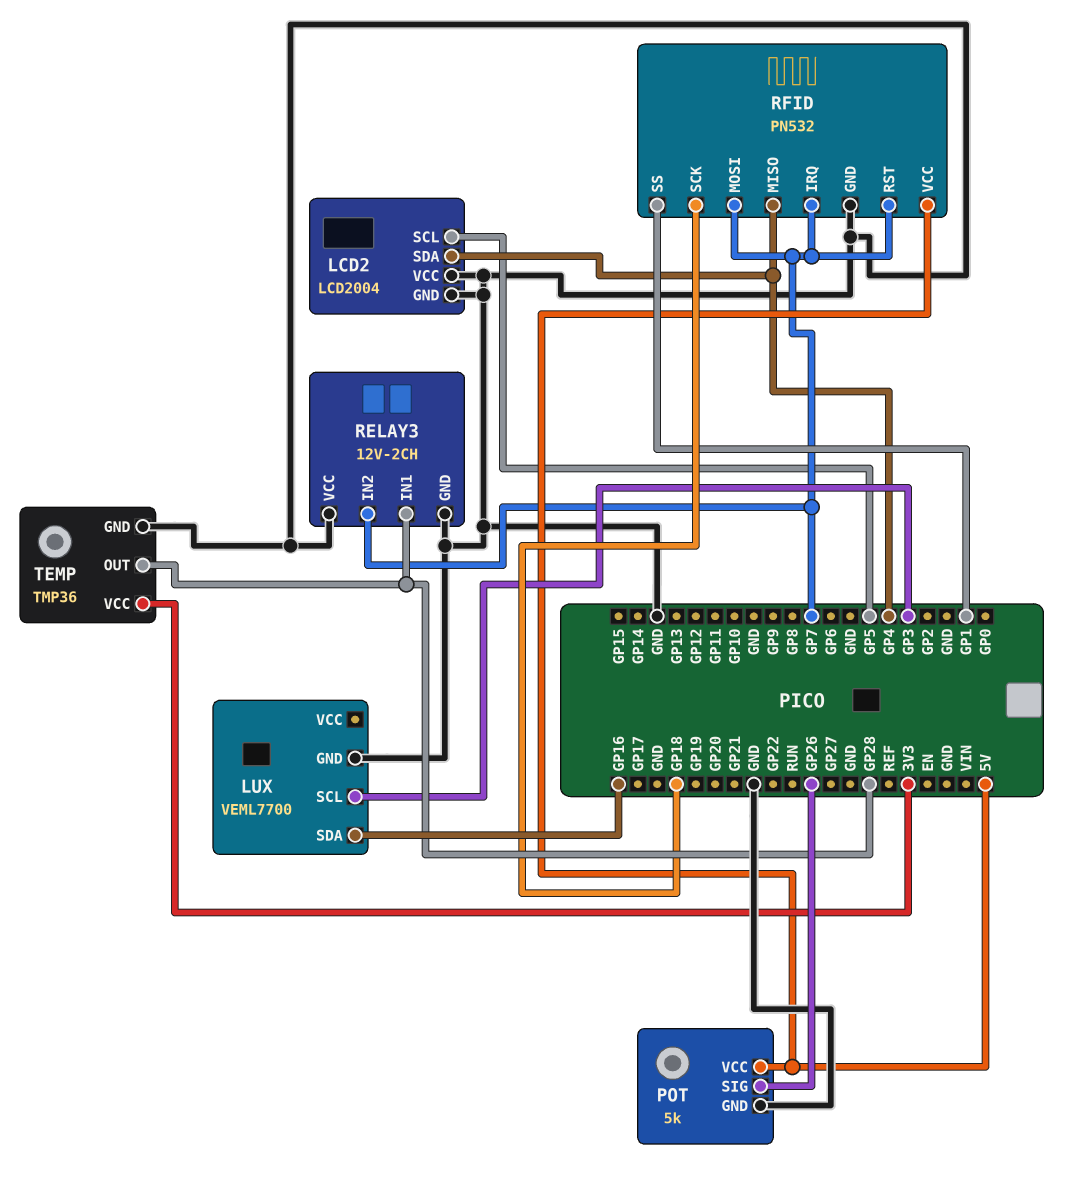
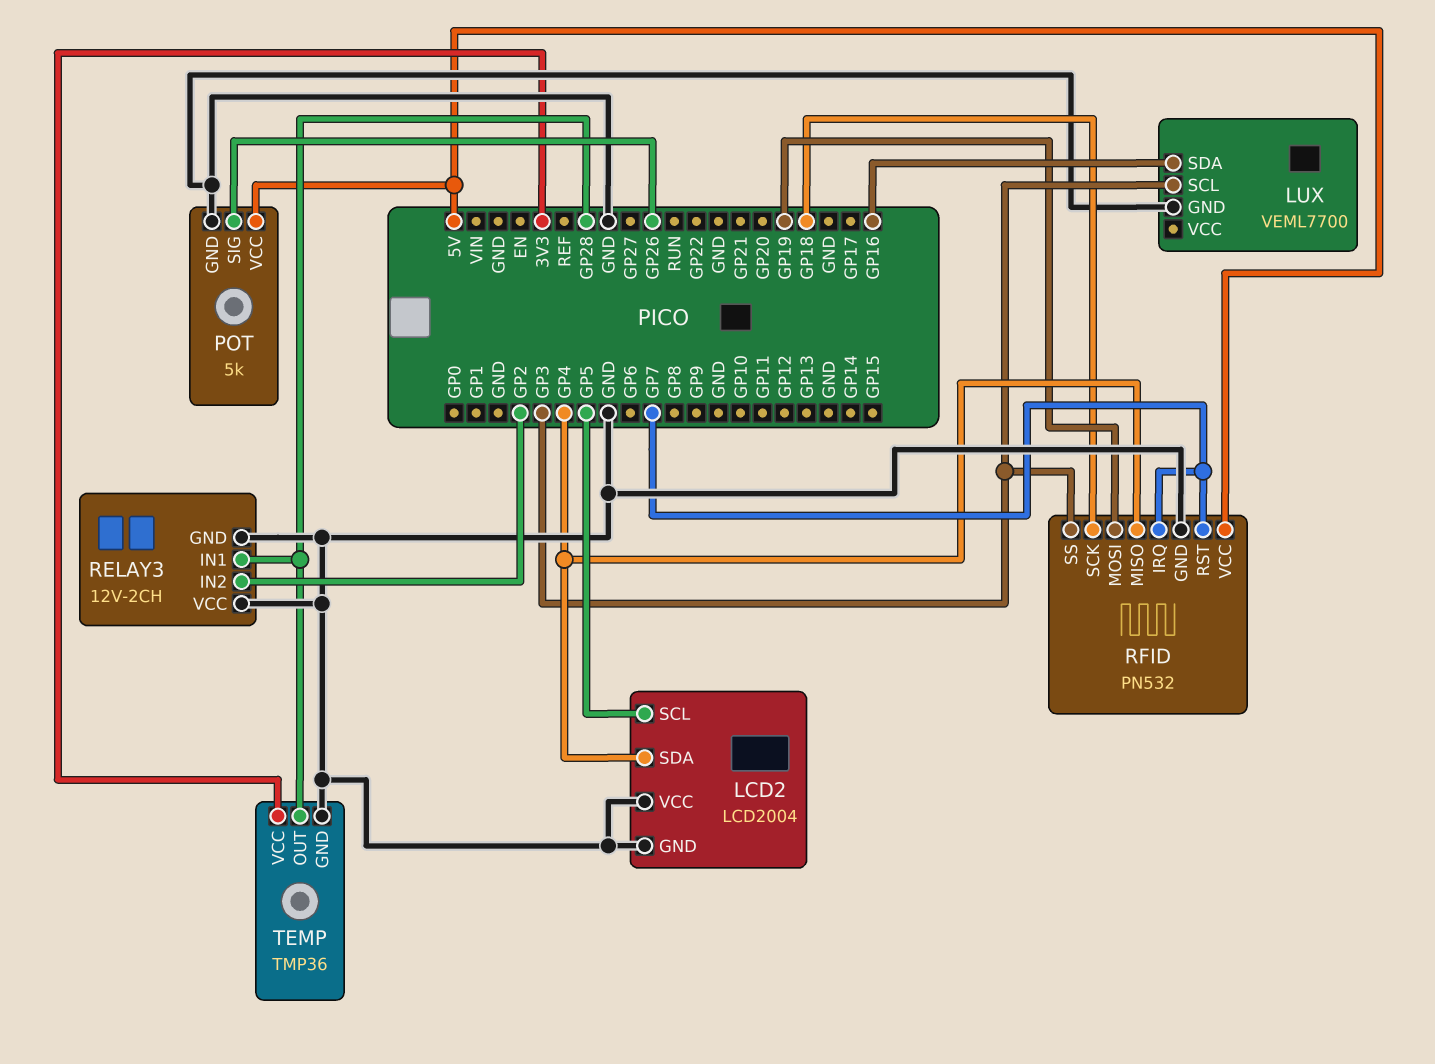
RELAY3 pin IN2: GP7 -> GP2
RFID pin MOSI: GP7 -> GP19
RFID pin SS: GP1 -> GP3

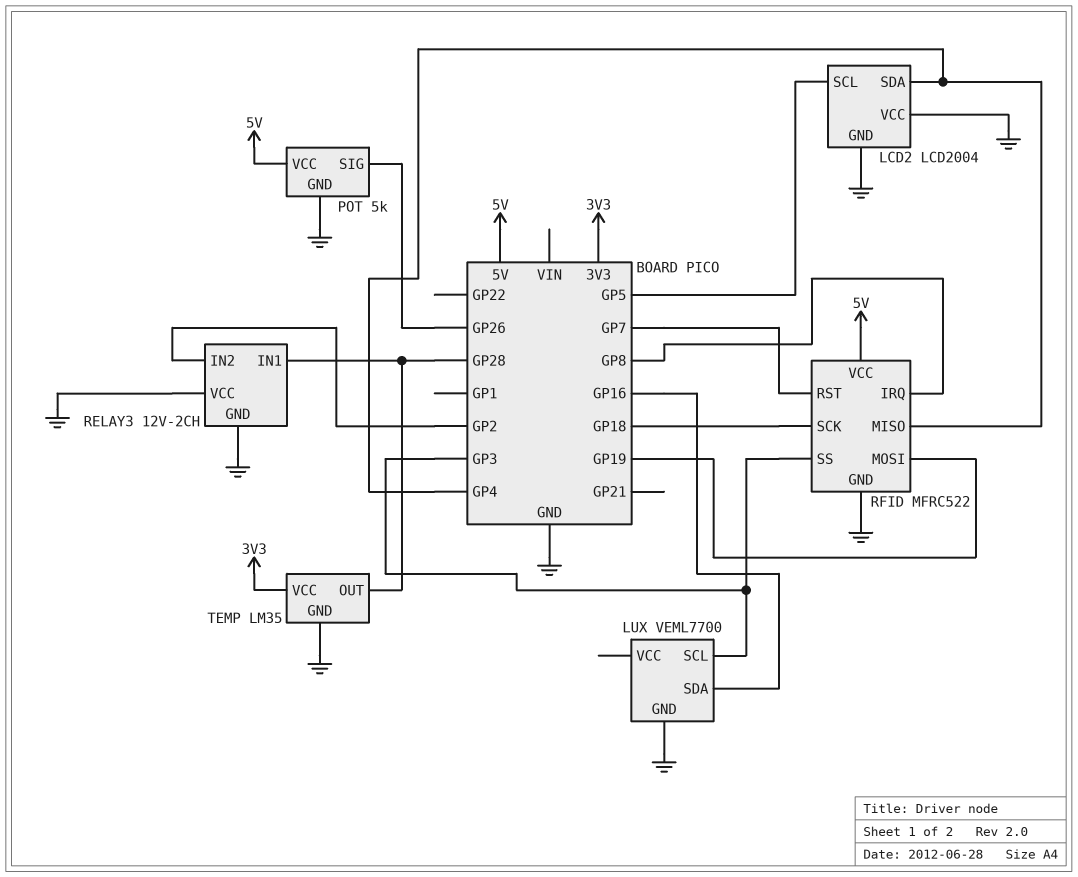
RFID: PN532 -> MFRC522
RFID pin IRQ: GP7 -> GP8
TEMP: TMP36 -> LM35

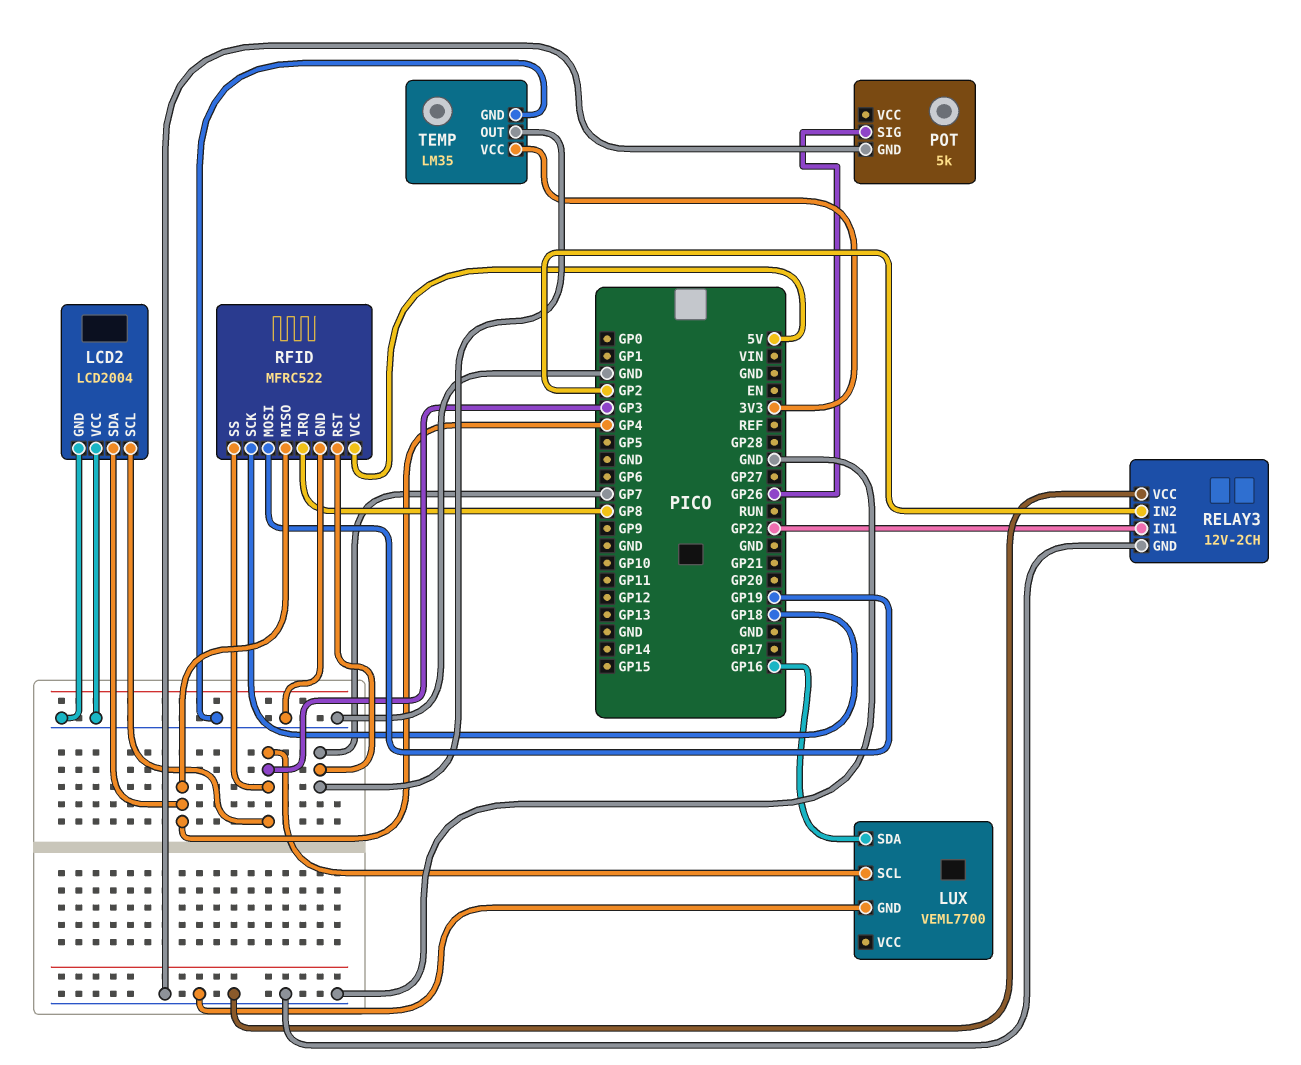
LCD2 pin SCL: GP5 -> GP3
POT pin VCC: 5V -> none
RELAY3 pin IN1: GP28 -> GP22
TEMP pin OUT: GP28 -> GP7

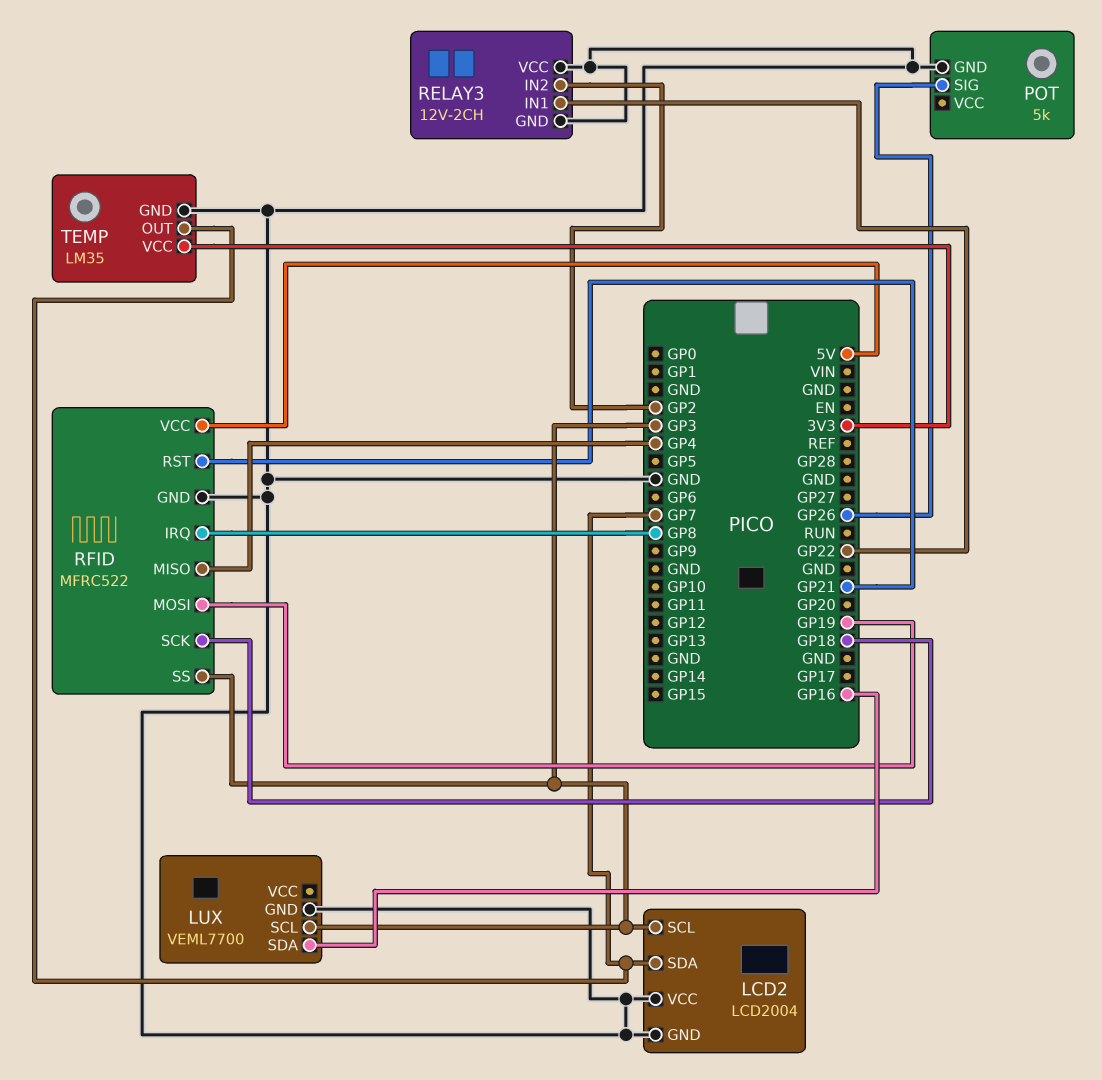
LCD2 pin SDA: GP4 -> GP7
RFID pin RST: GP7 -> GP21

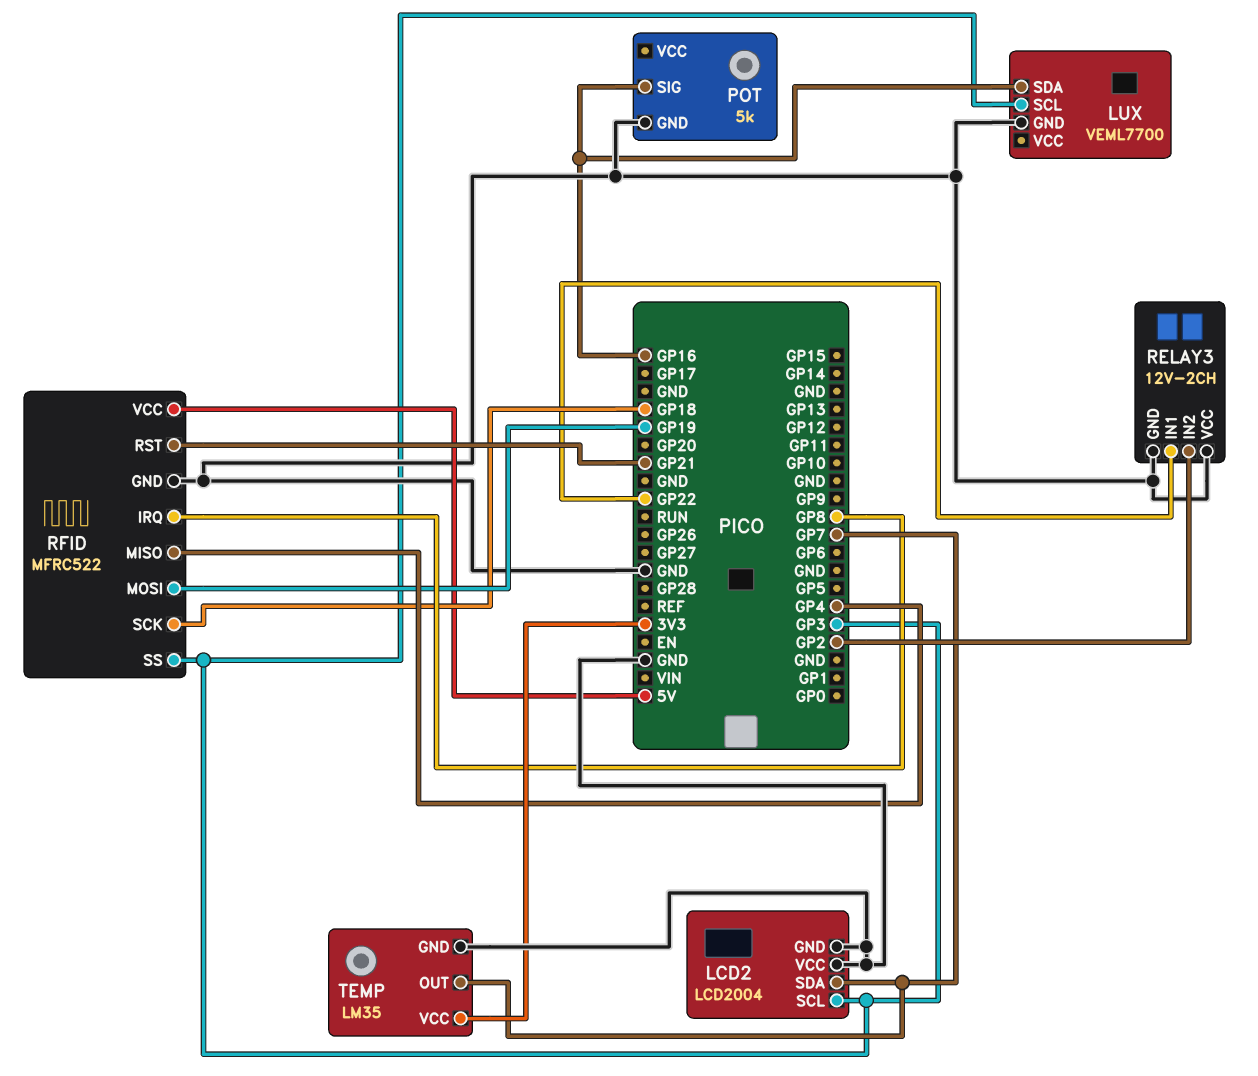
POT pin SIG: GP26 -> GP16

